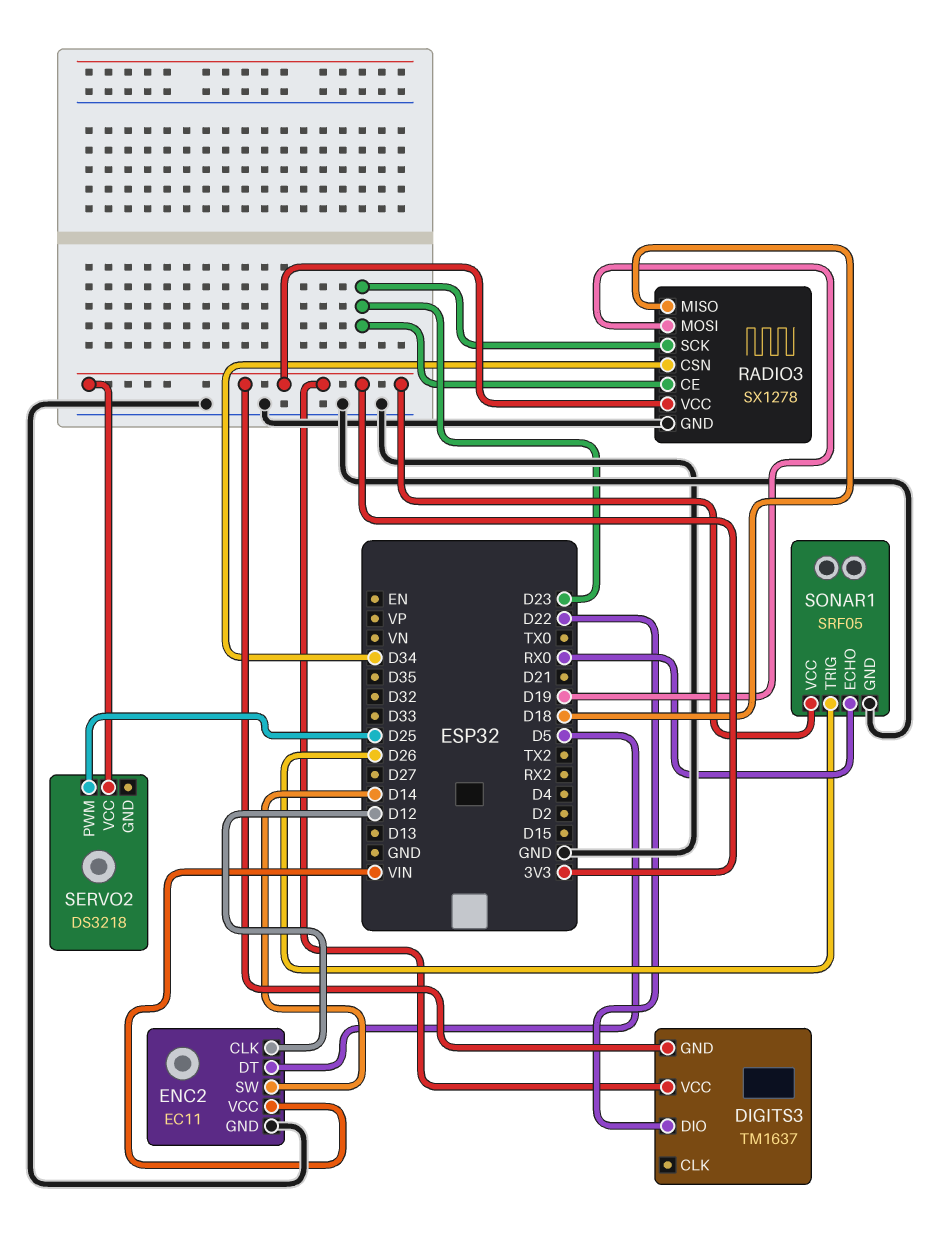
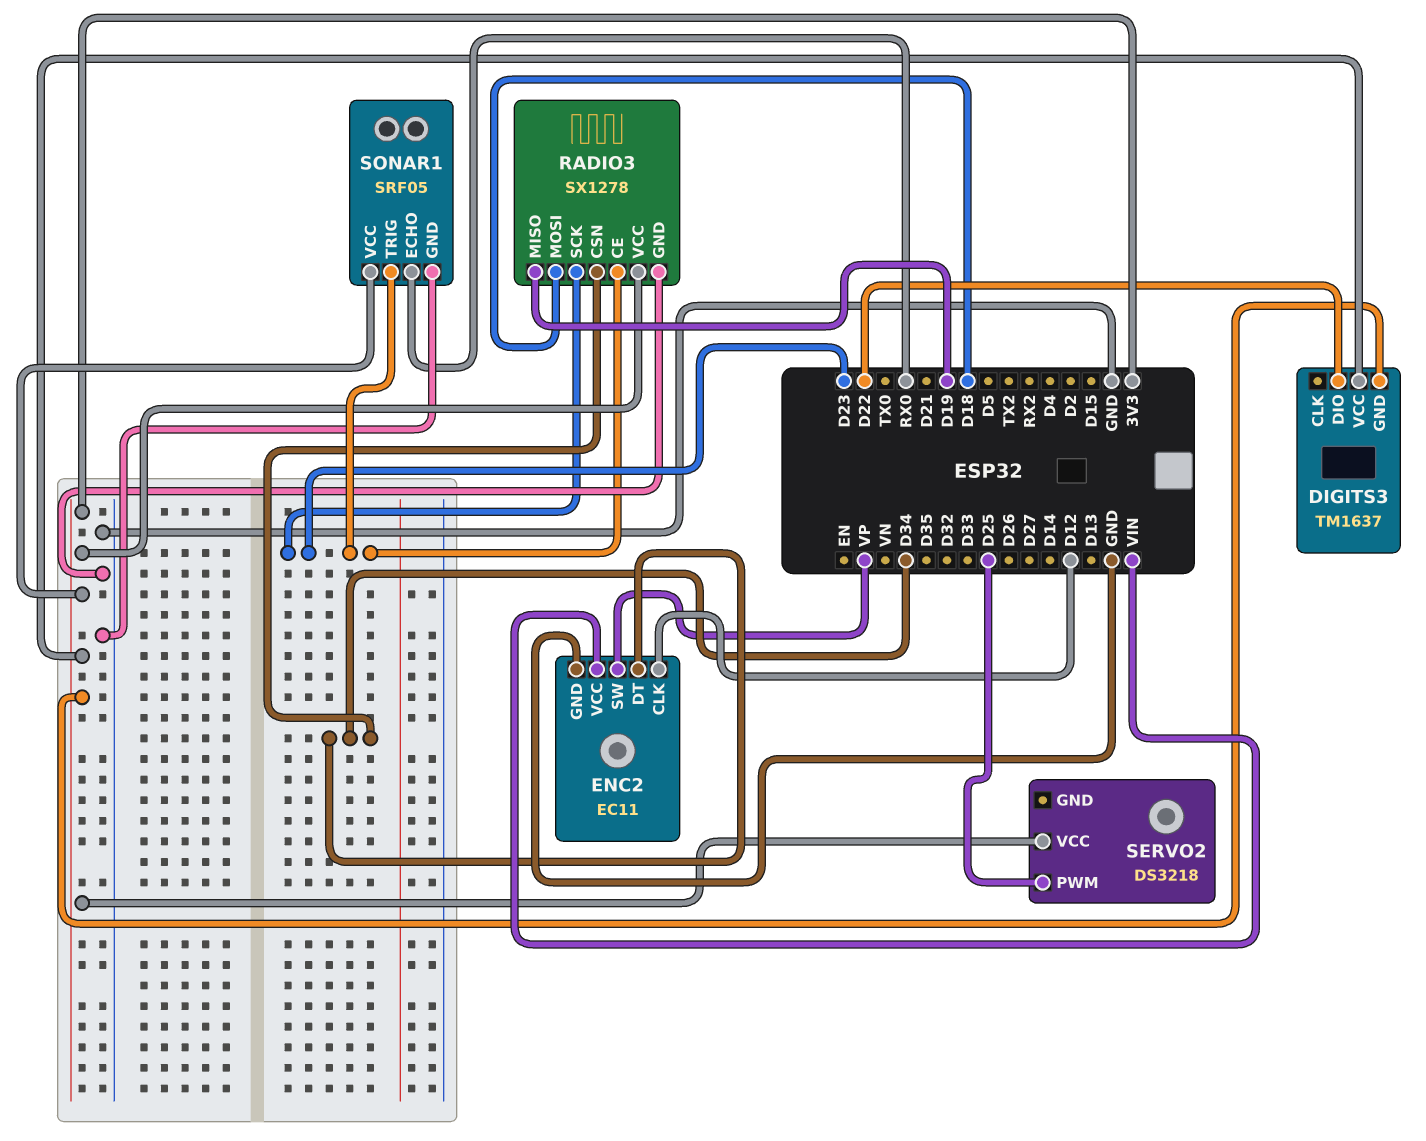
ENC2 pin DT: D5 -> D34
ENC2 pin SW: D14 -> VP
RADIO3 pin MISO: D18 -> D19
RADIO3 pin MOSI: D19 -> D18
SONAR1 pin TRIG: D26 -> D23

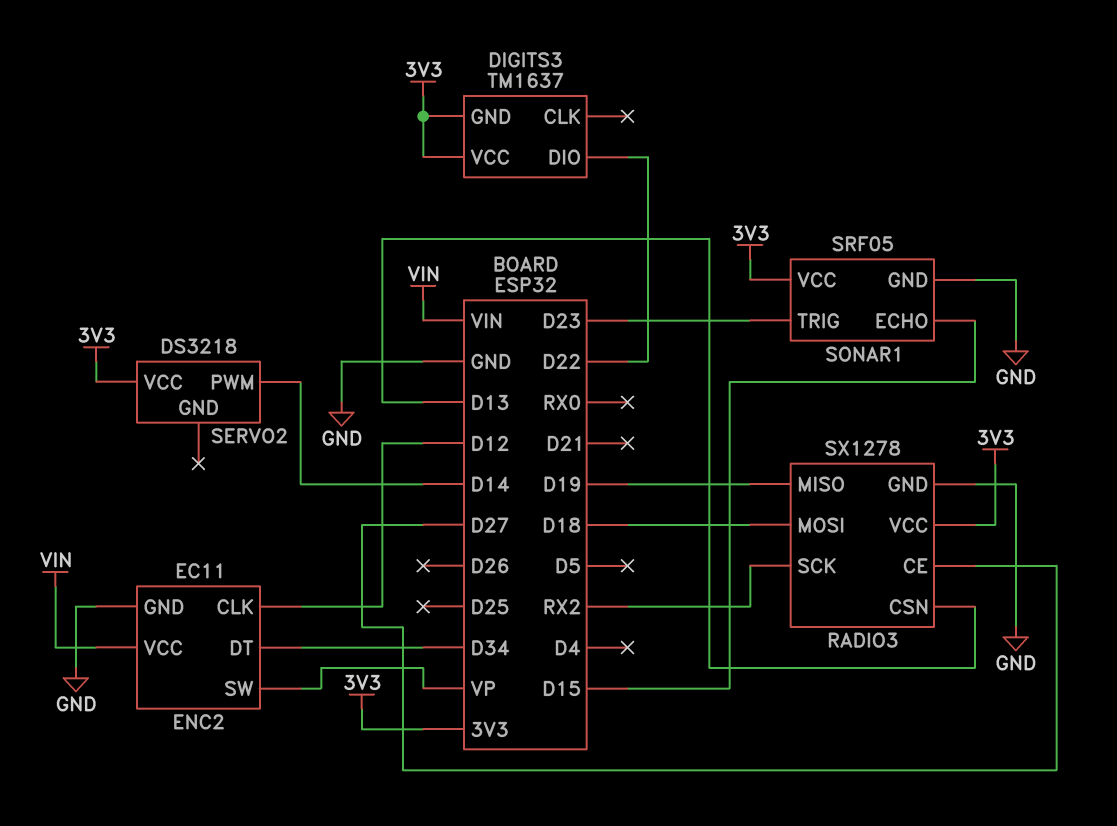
RADIO3 pin CE: D23 -> D27
RADIO3 pin CSN: D34 -> D13
RADIO3 pin SCK: D23 -> RX2
SERVO2 pin PWM: D25 -> D14
SONAR1 pin ECHO: RX0 -> D15

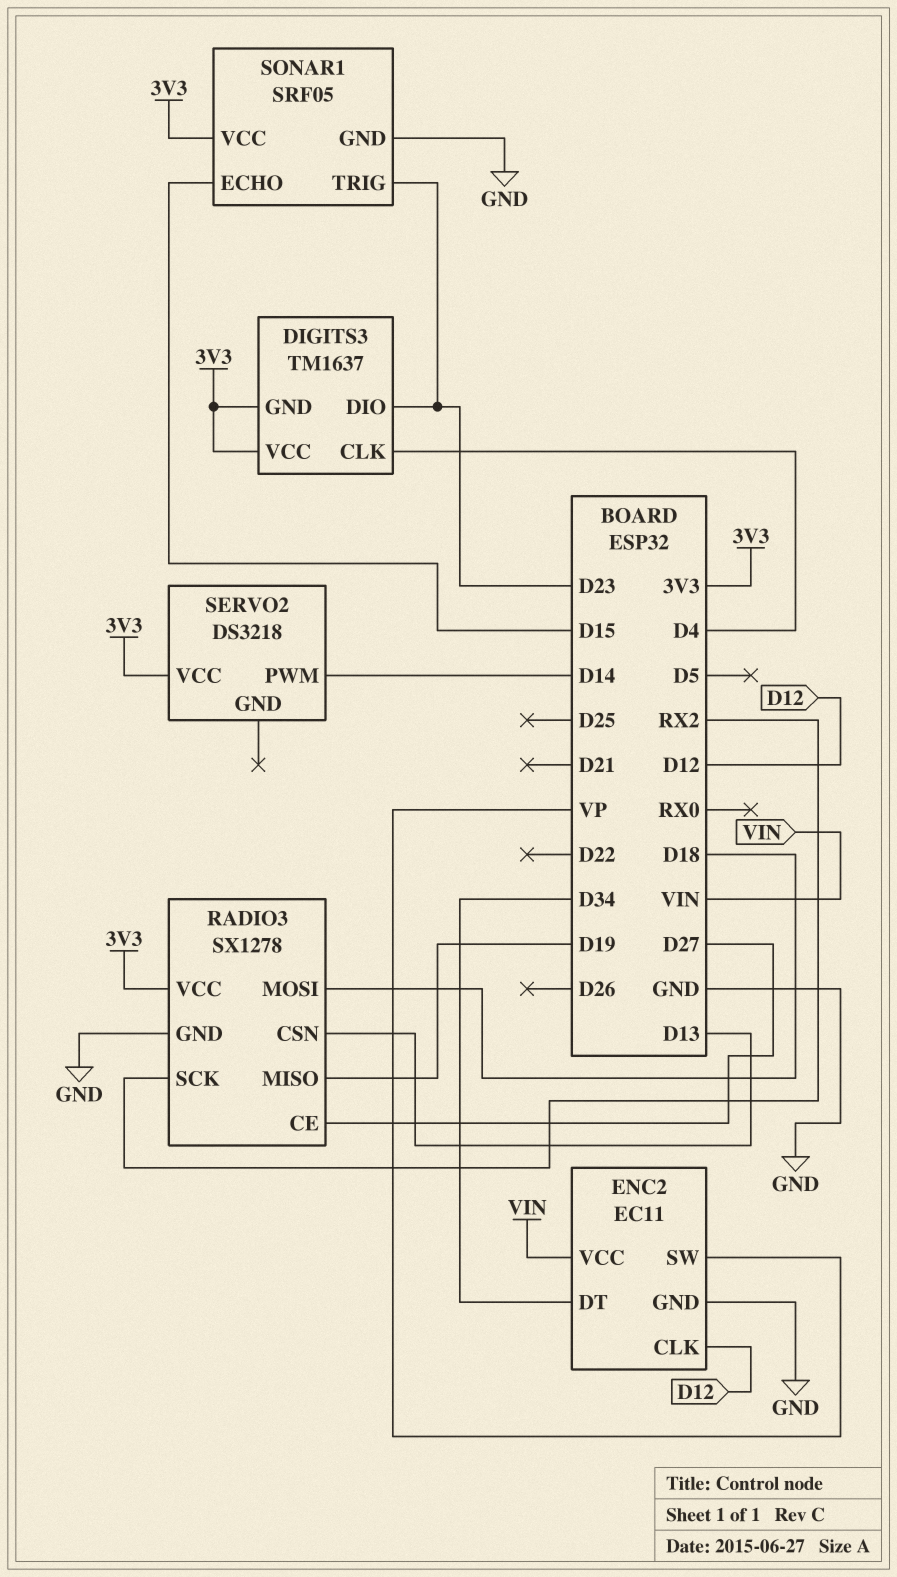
DIGITS3 pin CLK: none -> D4
DIGITS3 pin DIO: D22 -> D23

